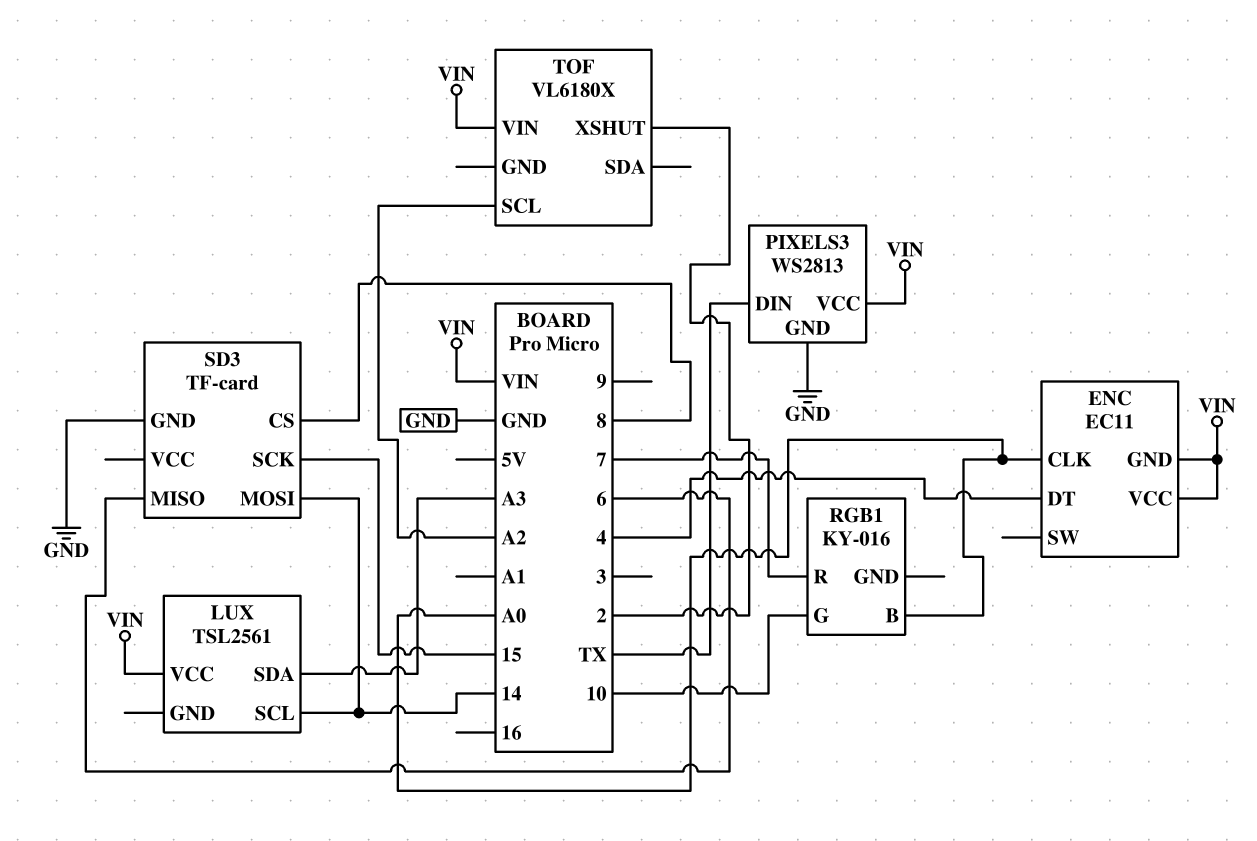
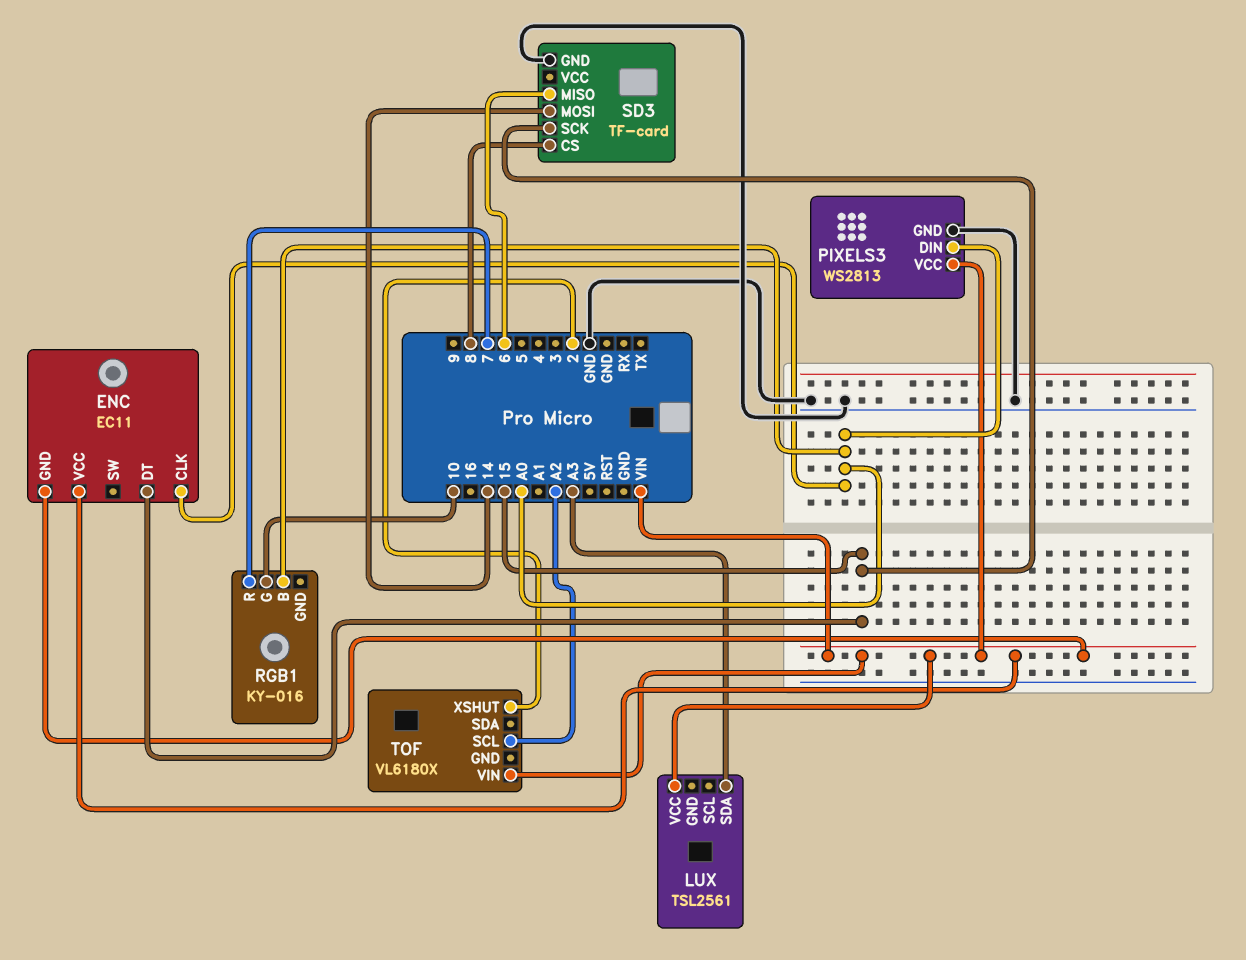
ENC pin DT: 4 -> 15
LUX pin SCL: 14 -> none
PIXELS3 pin DIN: TX -> A0

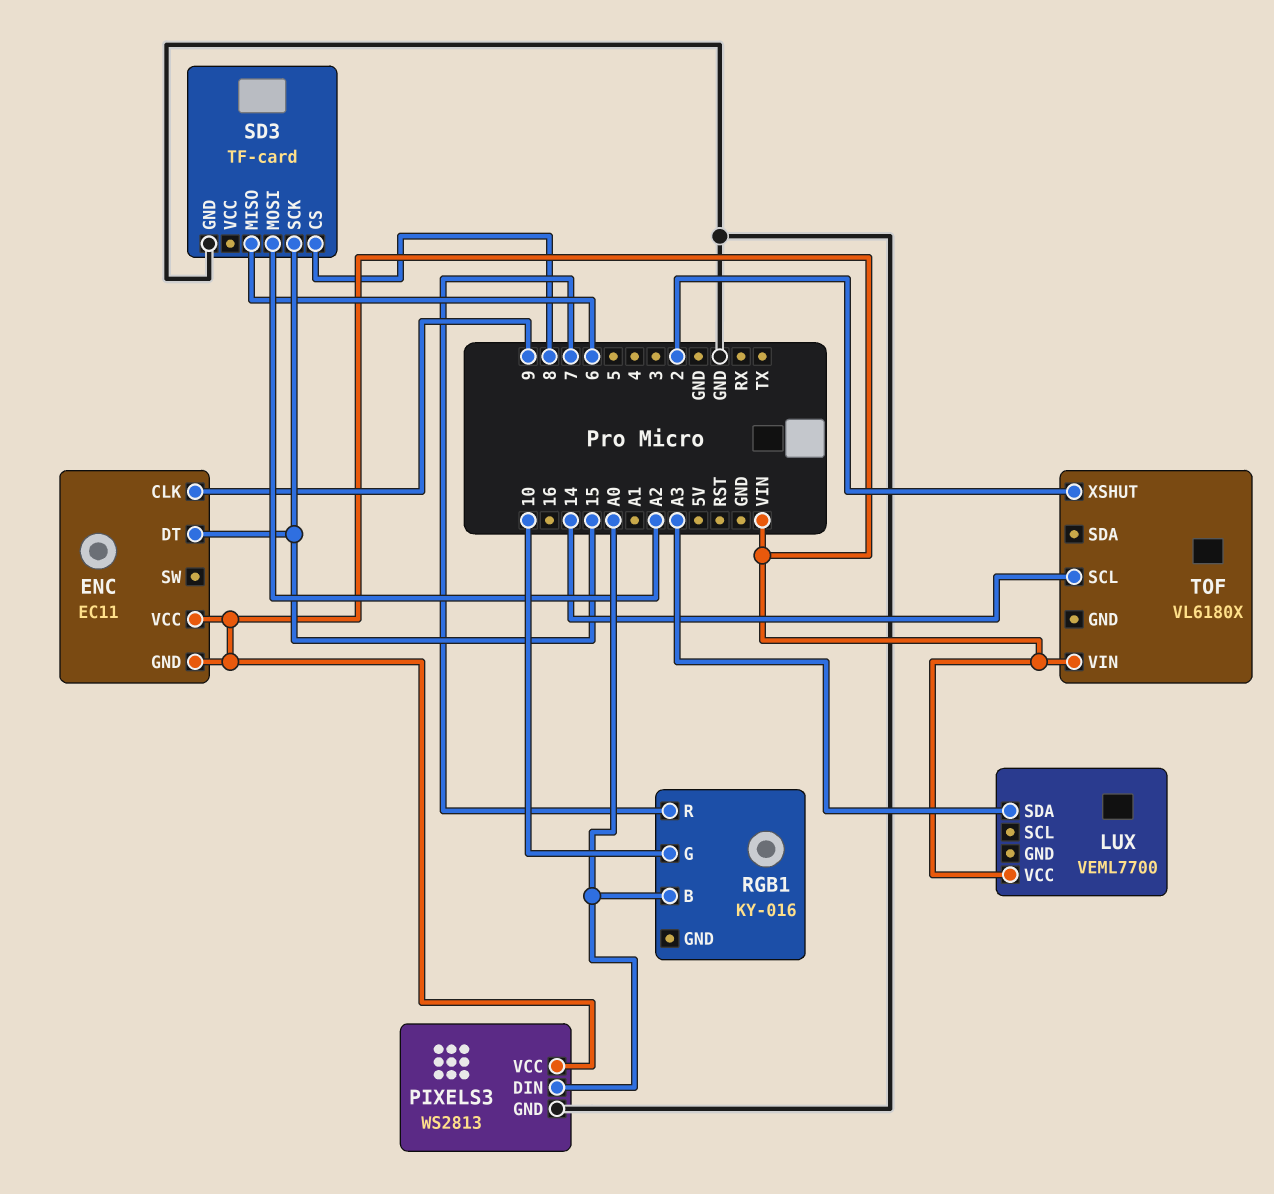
ENC pin CLK: A0 -> 9
LUX: TSL2561 -> VEML7700
SD3 pin MOSI: 14 -> A2
TOF pin SCL: A2 -> 14

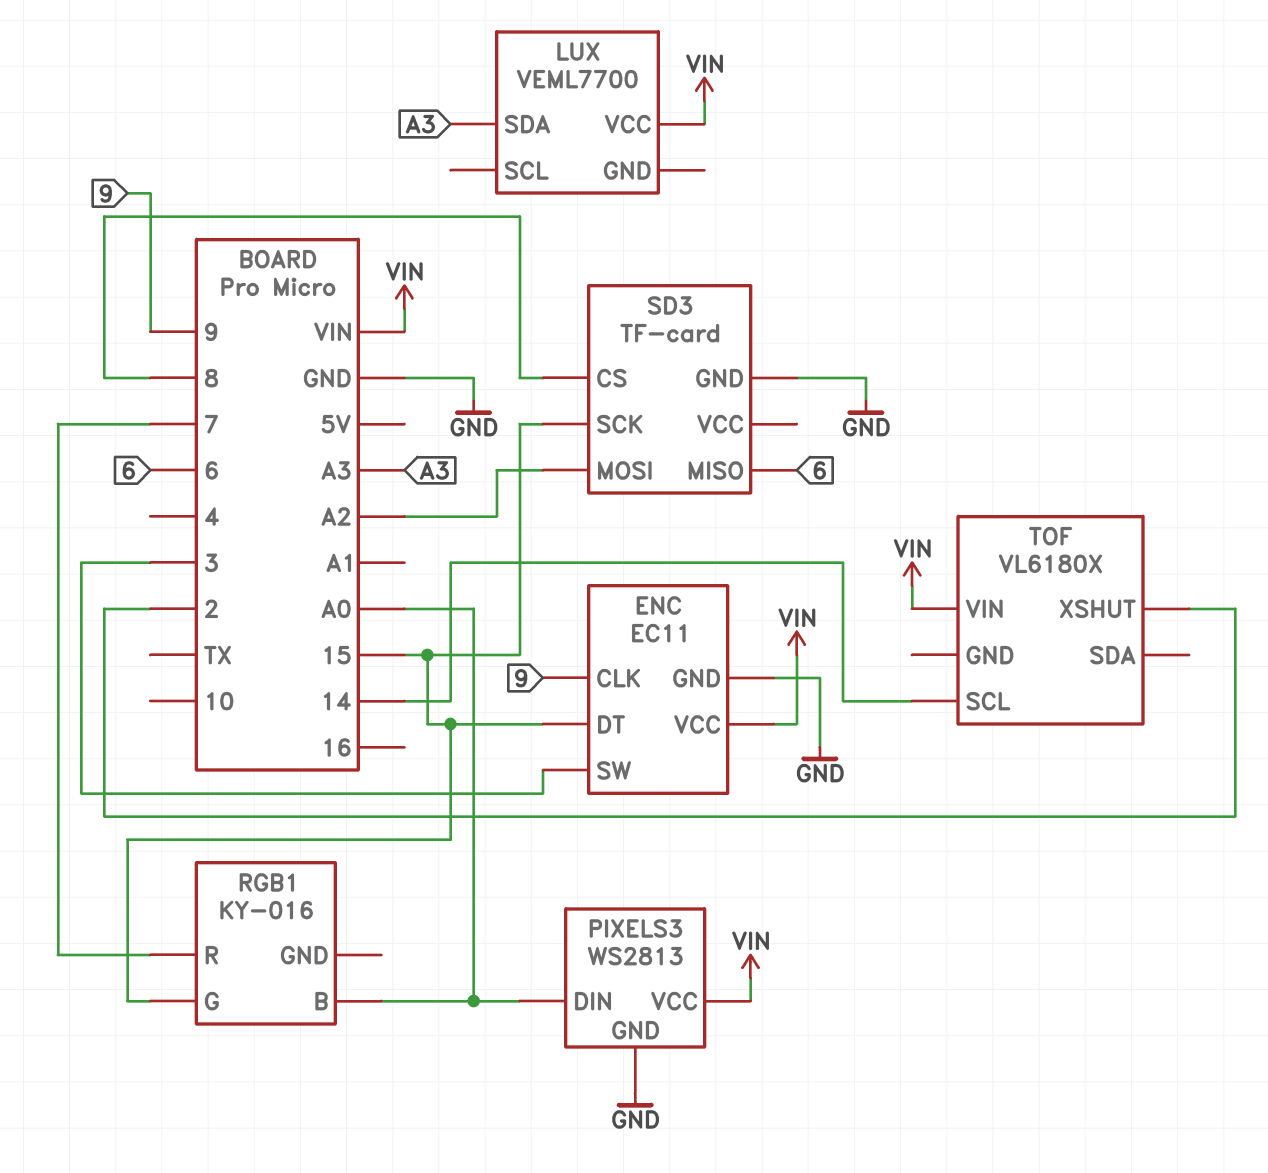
ENC pin GND: VIN -> GND
ENC pin SW: none -> 3
RGB1 pin G: 10 -> 15

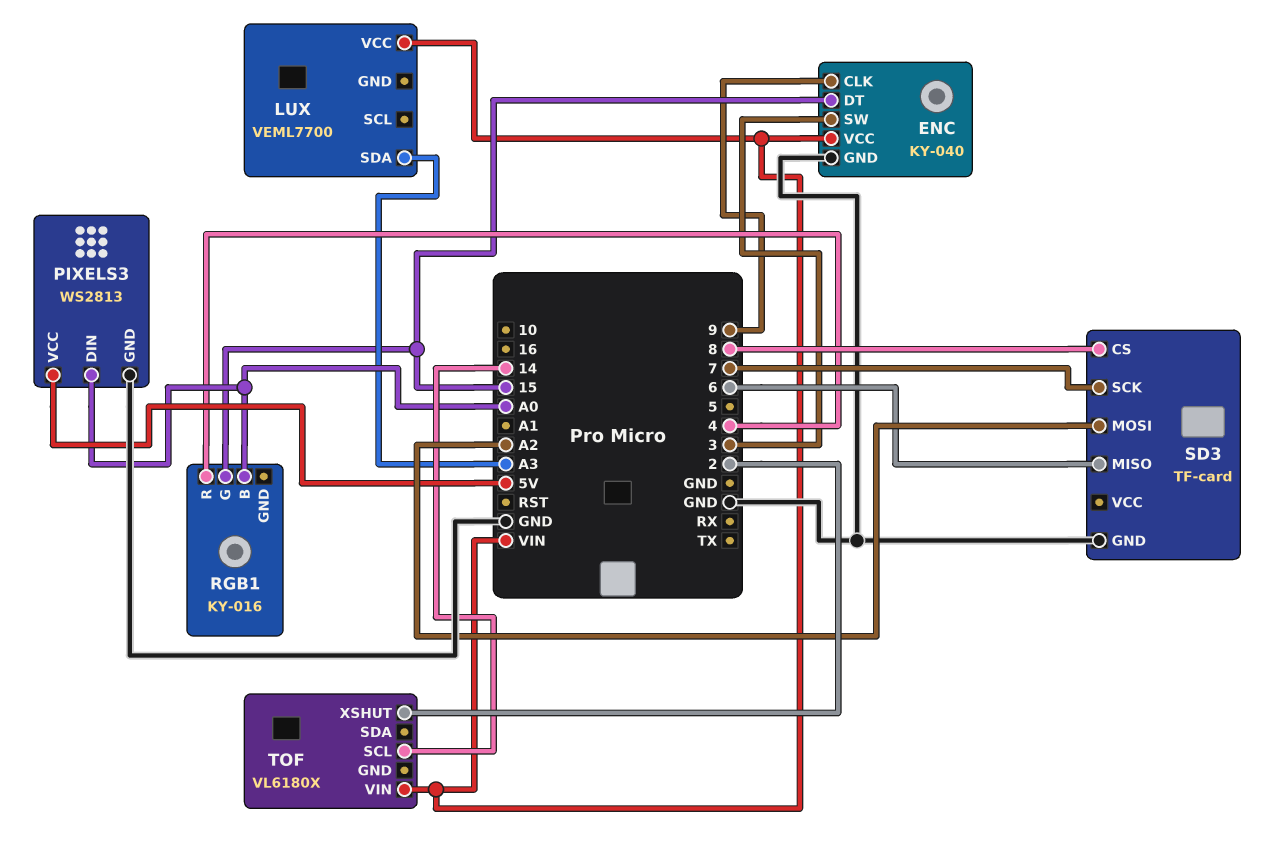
ENC: EC11 -> KY-040
PIXELS3 pin VCC: VIN -> 5V
RGB1 pin R: 7 -> 4
SD3 pin SCK: 15 -> 7

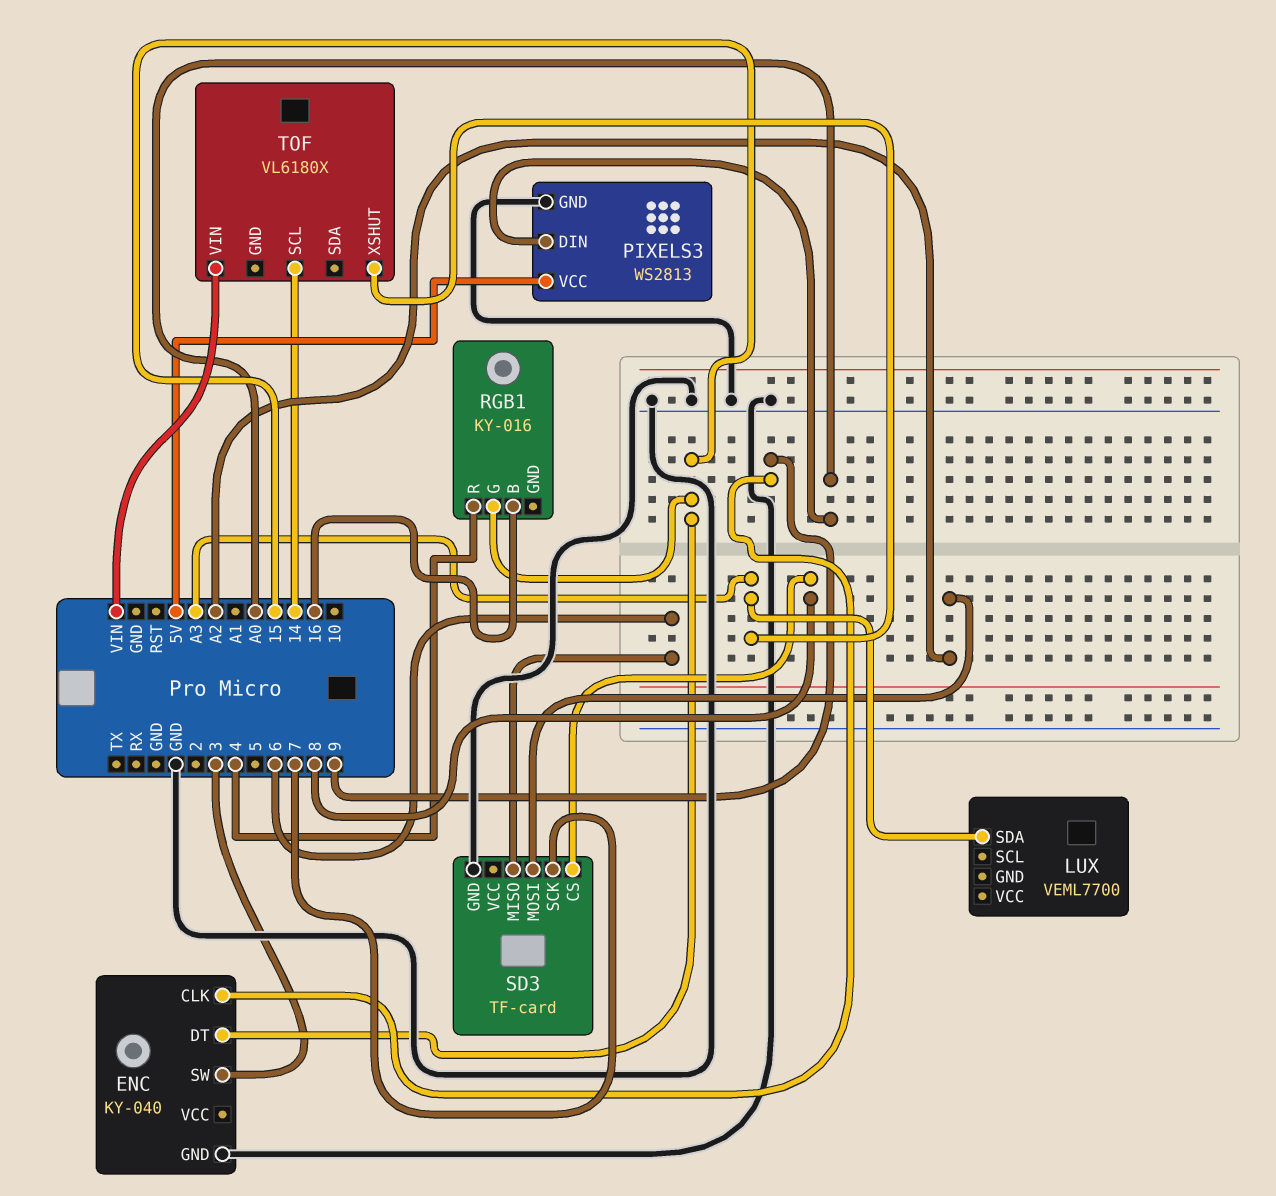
ENC pin VCC: VIN -> none
LUX pin VCC: VIN -> none
RGB1 pin B: A0 -> 16
TOF pin XSHUT: 2 -> A3

